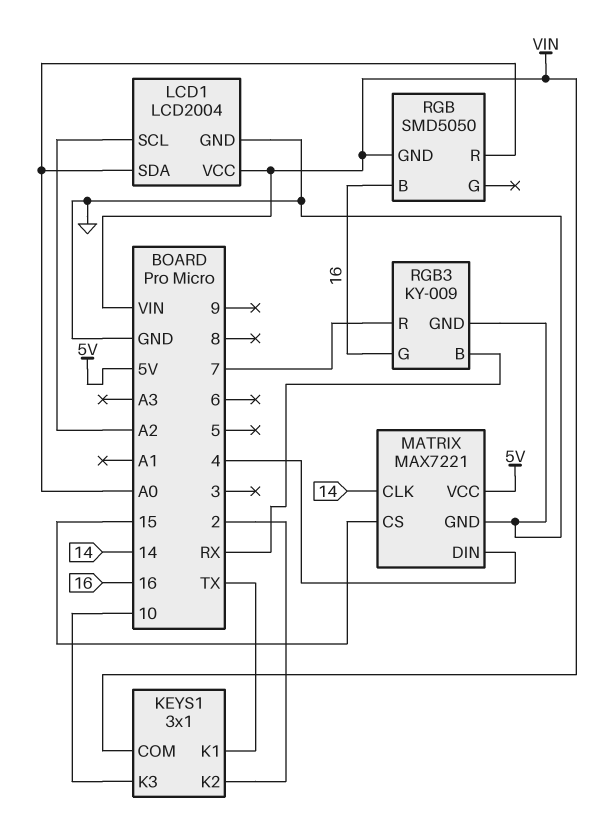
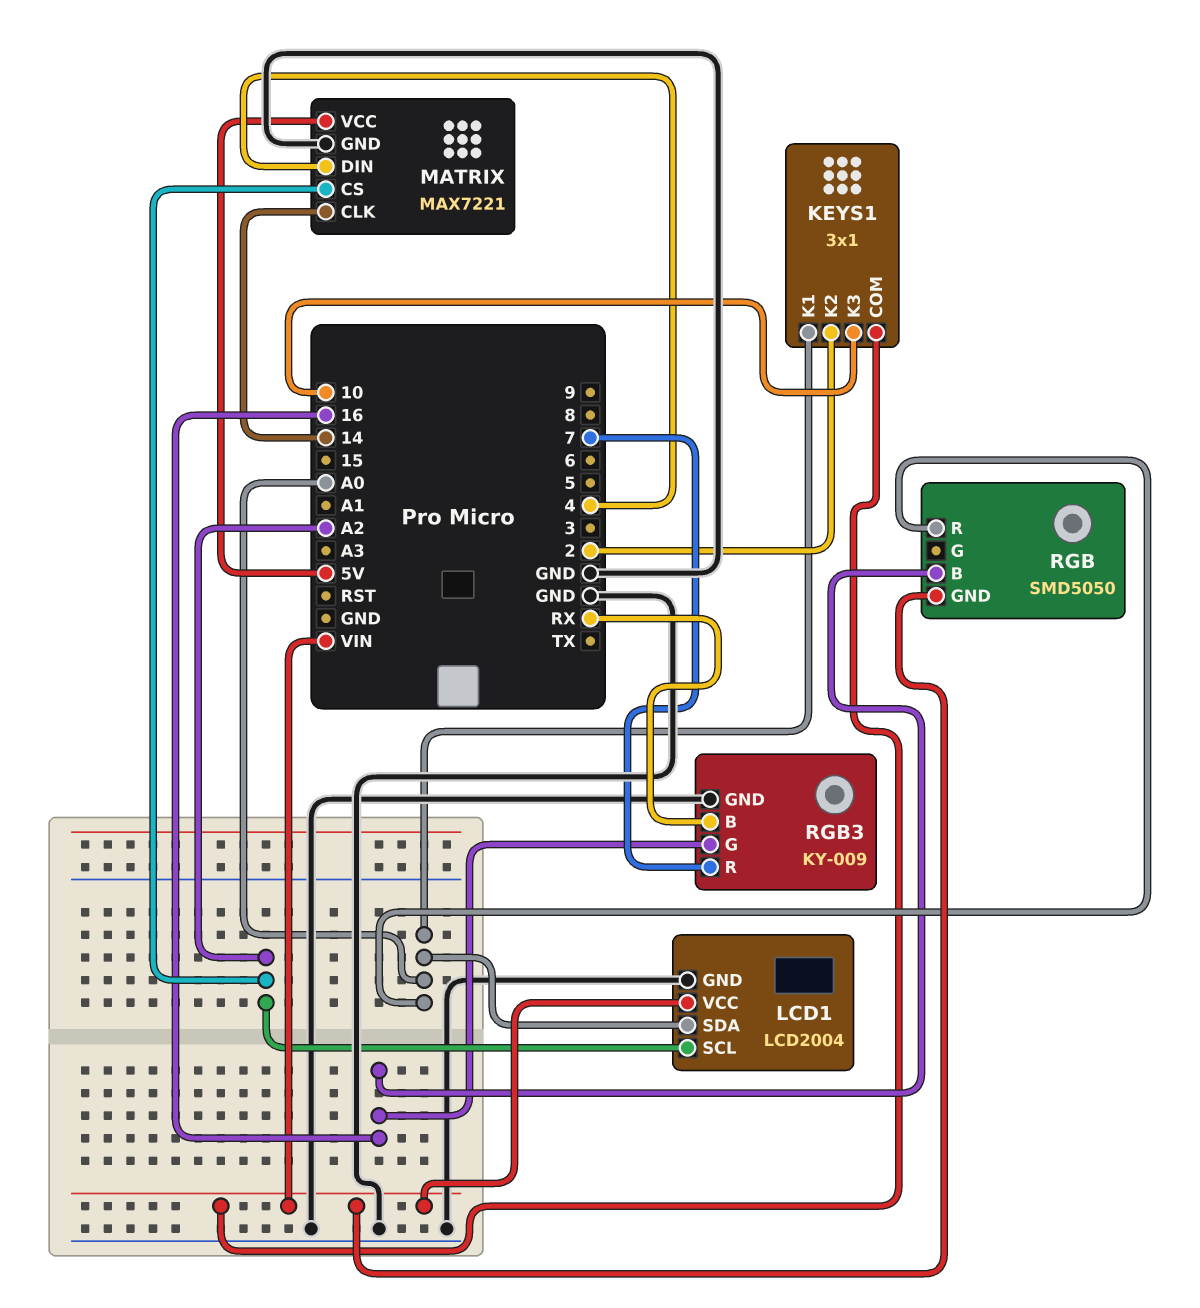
KEYS1 pin K1: TX -> A0
MATRIX pin CS: 15 -> A2

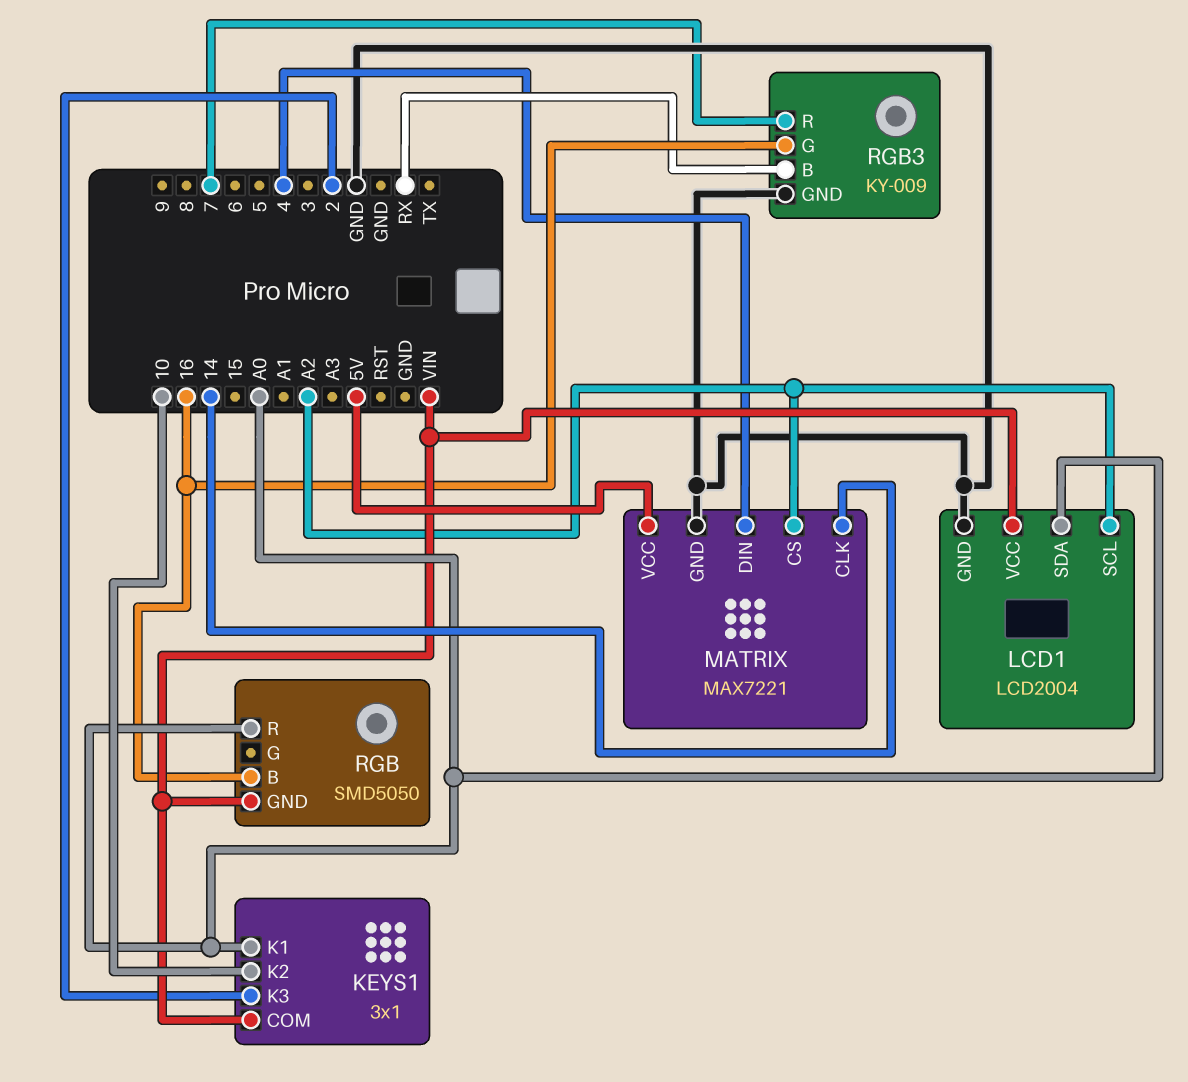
KEYS1 pin K2: 2 -> 10
KEYS1 pin K3: 10 -> 2

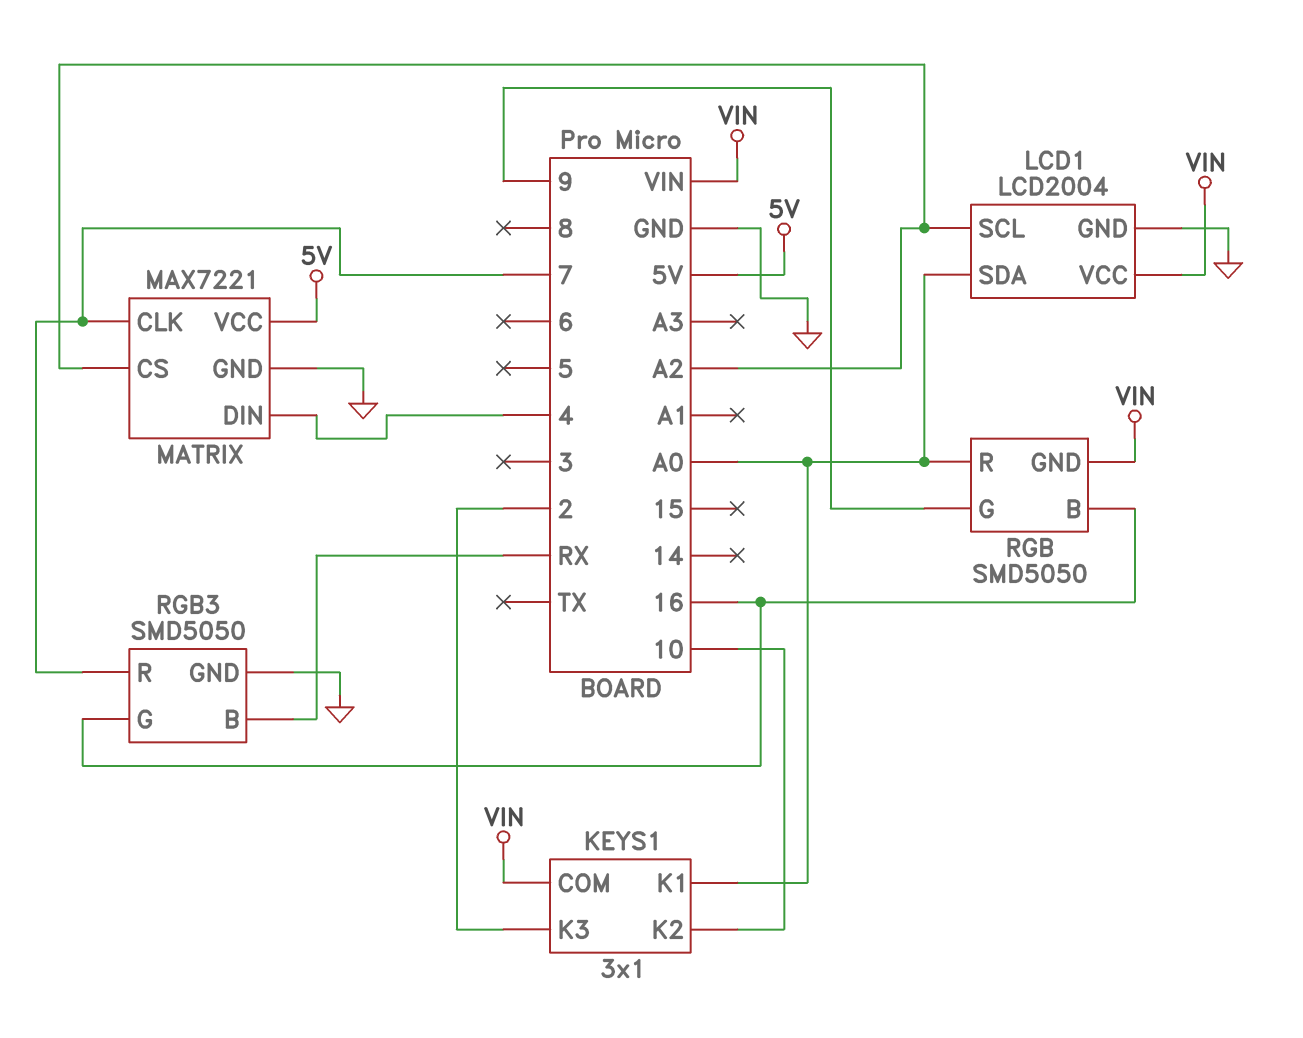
MATRIX pin CLK: 14 -> 7
RGB pin G: none -> 9
RGB3: KY-009 -> SMD5050

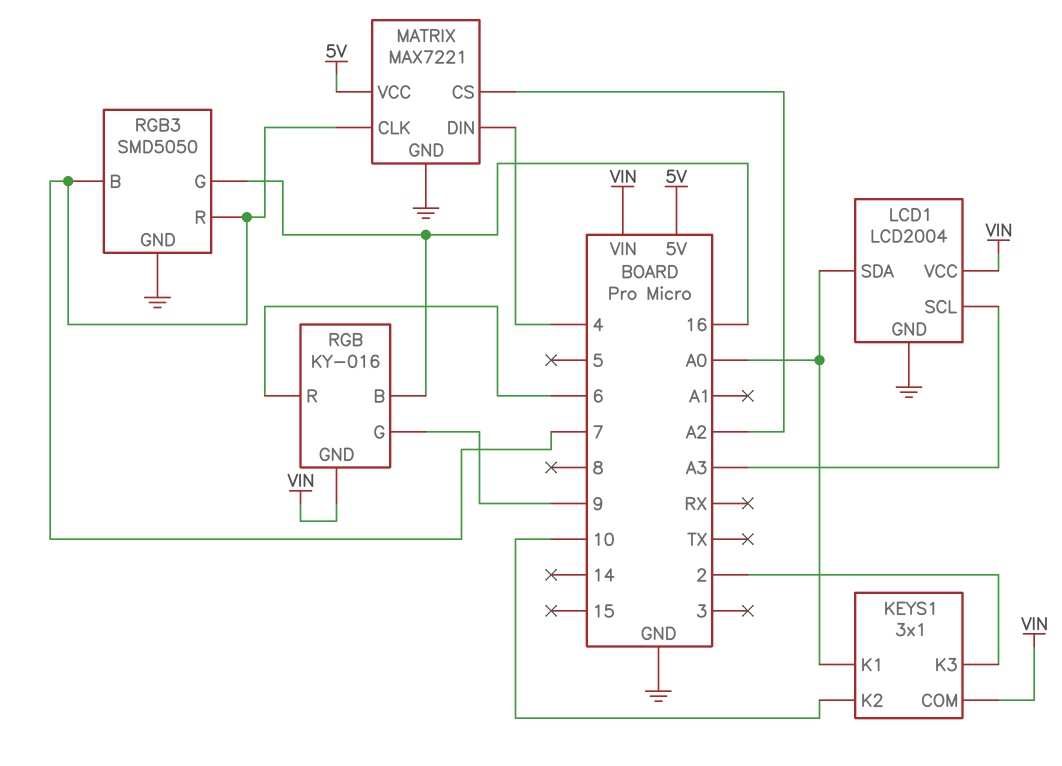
LCD1 pin SCL: A2 -> A3
RGB: SMD5050 -> KY-016
RGB pin R: A0 -> 6
RGB3 pin B: RX -> 7

